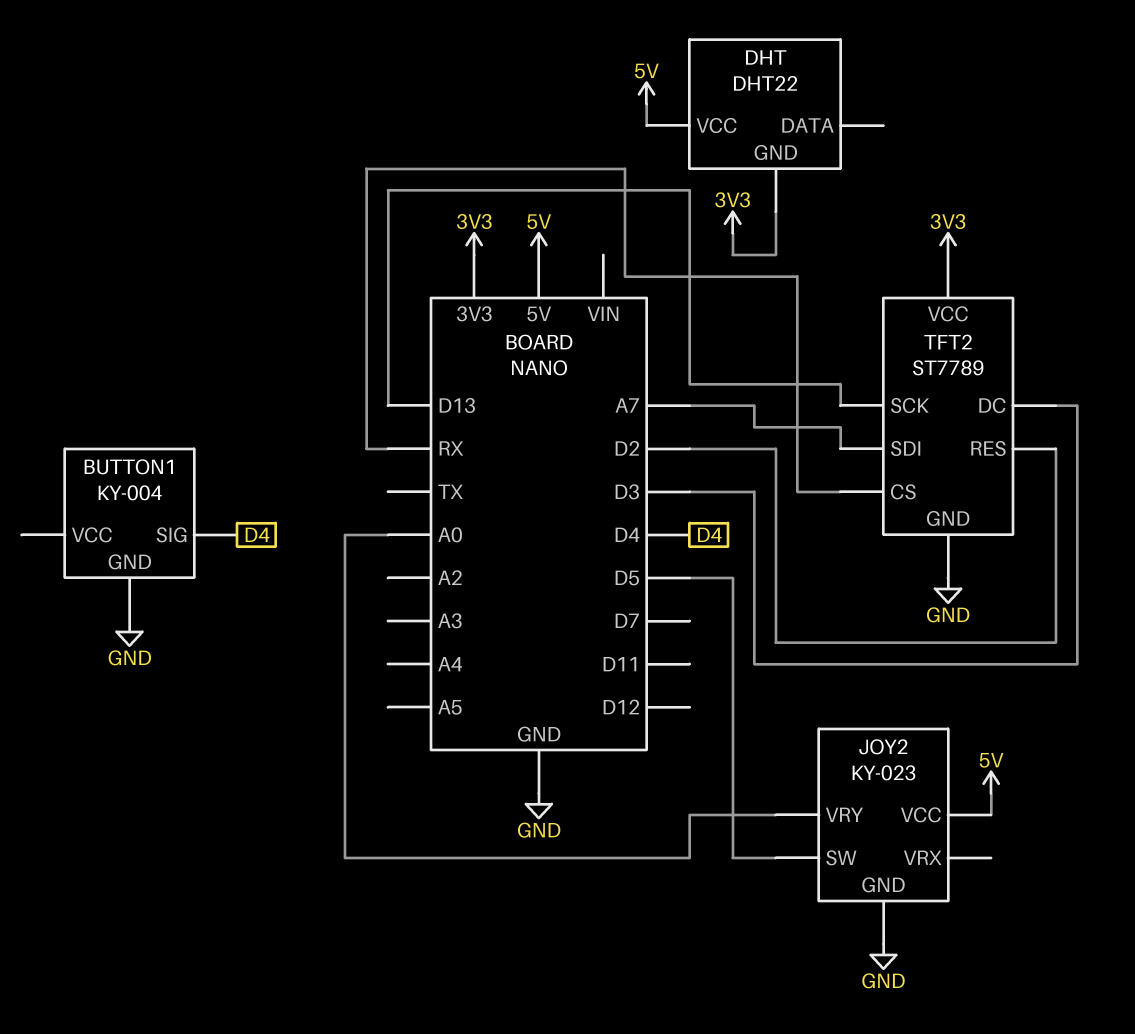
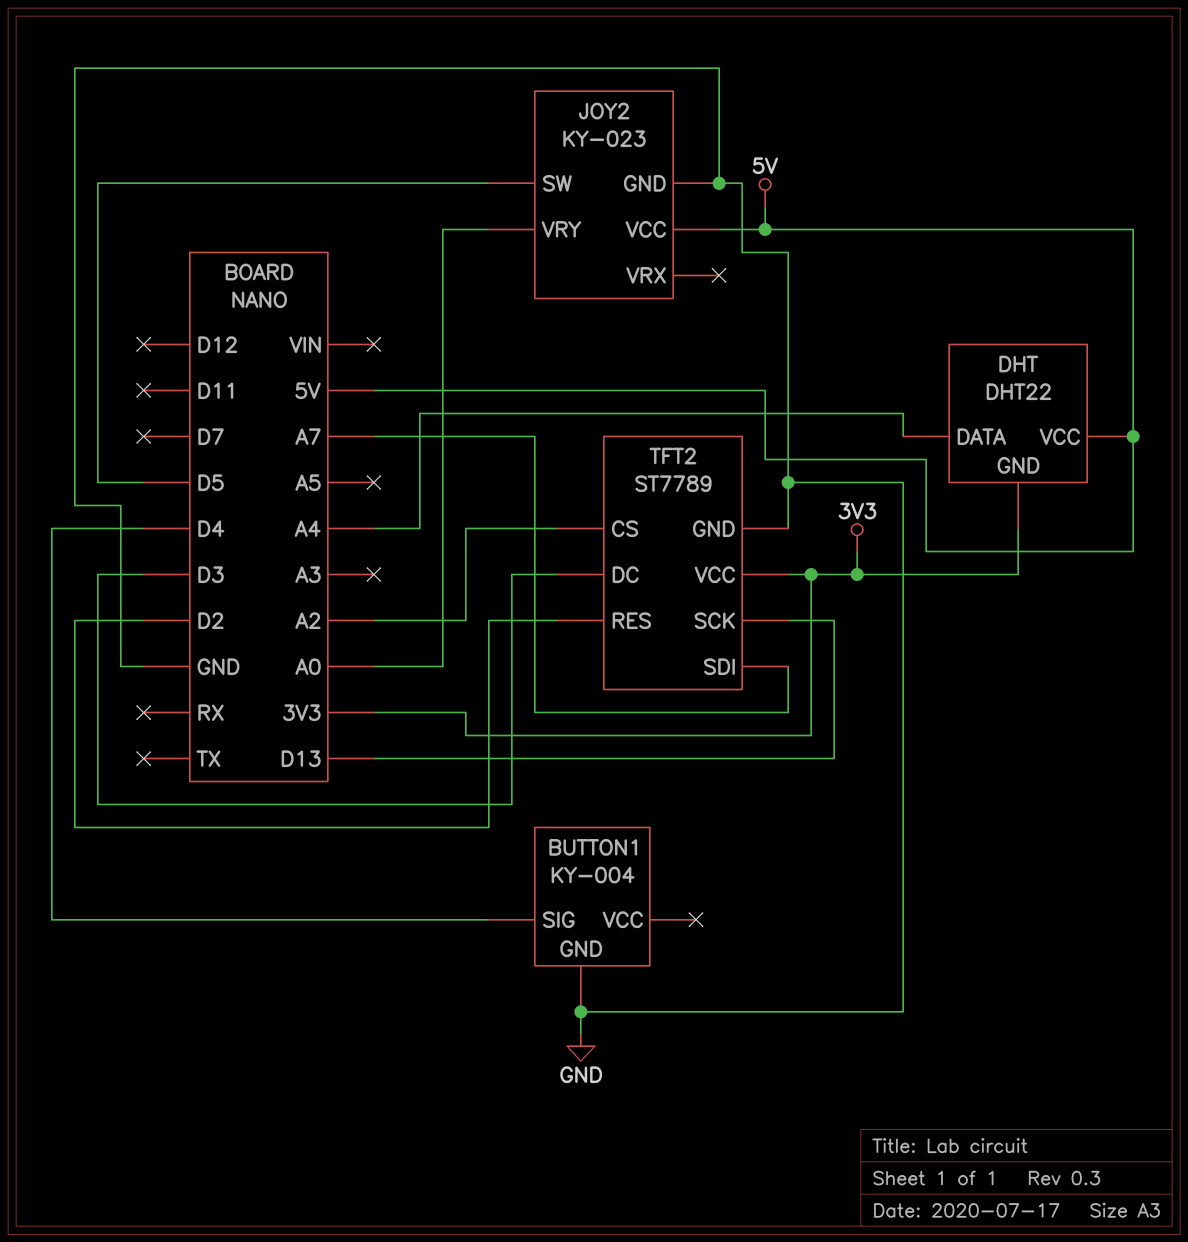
DHT pin DATA: none -> A4
TFT2 pin CS: RX -> A2

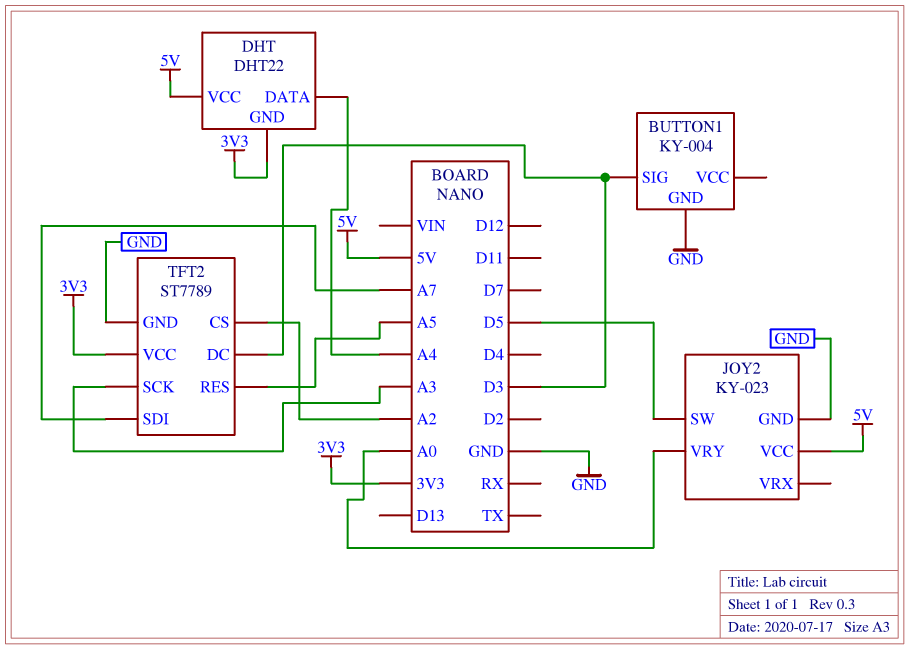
BUTTON1 pin SIG: D4 -> D3
TFT2 pin RES: D2 -> A5
TFT2 pin SCK: D13 -> A3

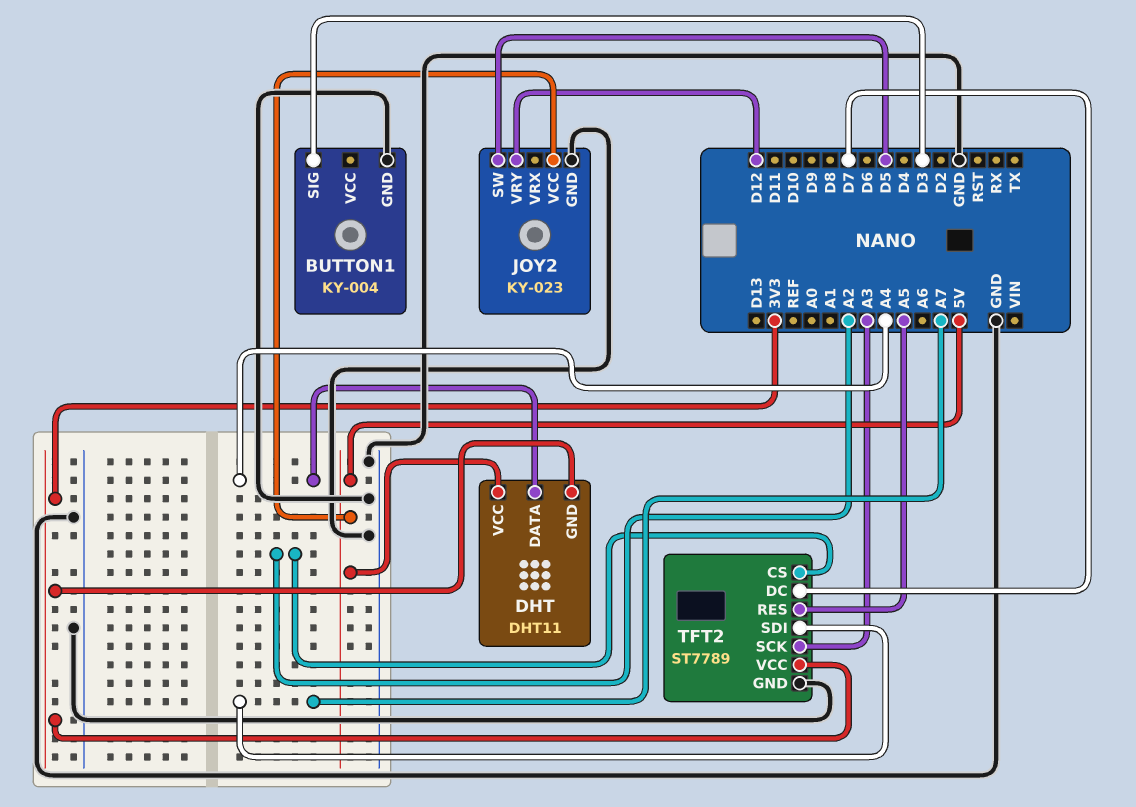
DHT: DHT22 -> DHT11
JOY2 pin VRY: A0 -> D12
TFT2 pin DC: D3 -> D7

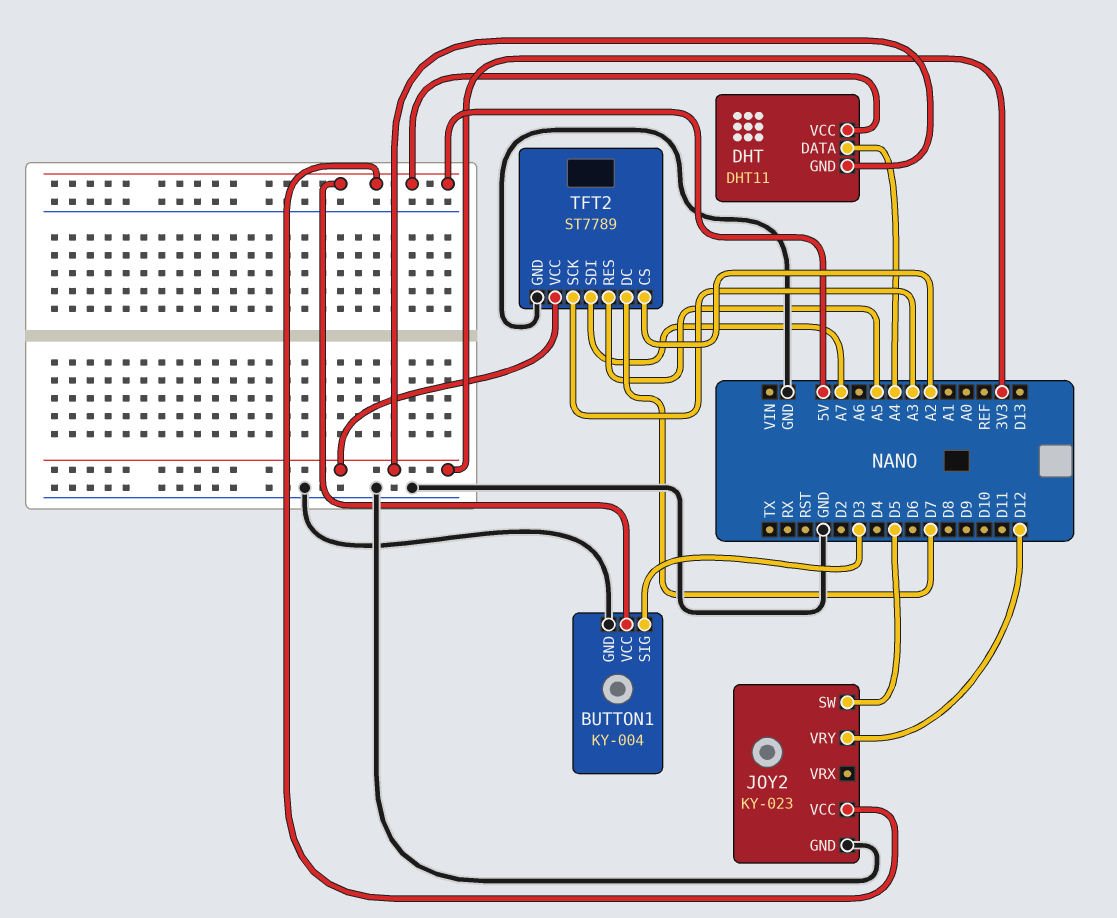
BUTTON1 pin VCC: none -> 5V

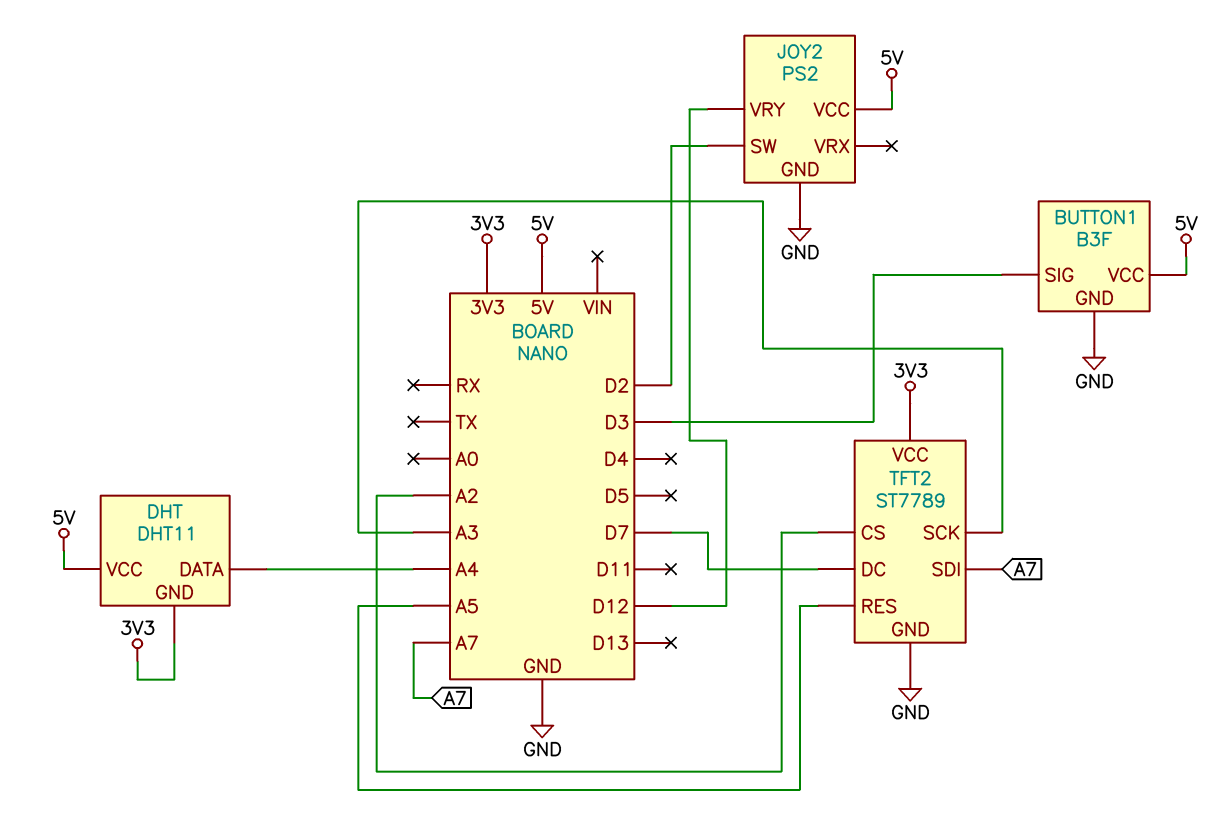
BUTTON1: KY-004 -> B3F
JOY2: KY-023 -> PS2
JOY2 pin SW: D5 -> D2

